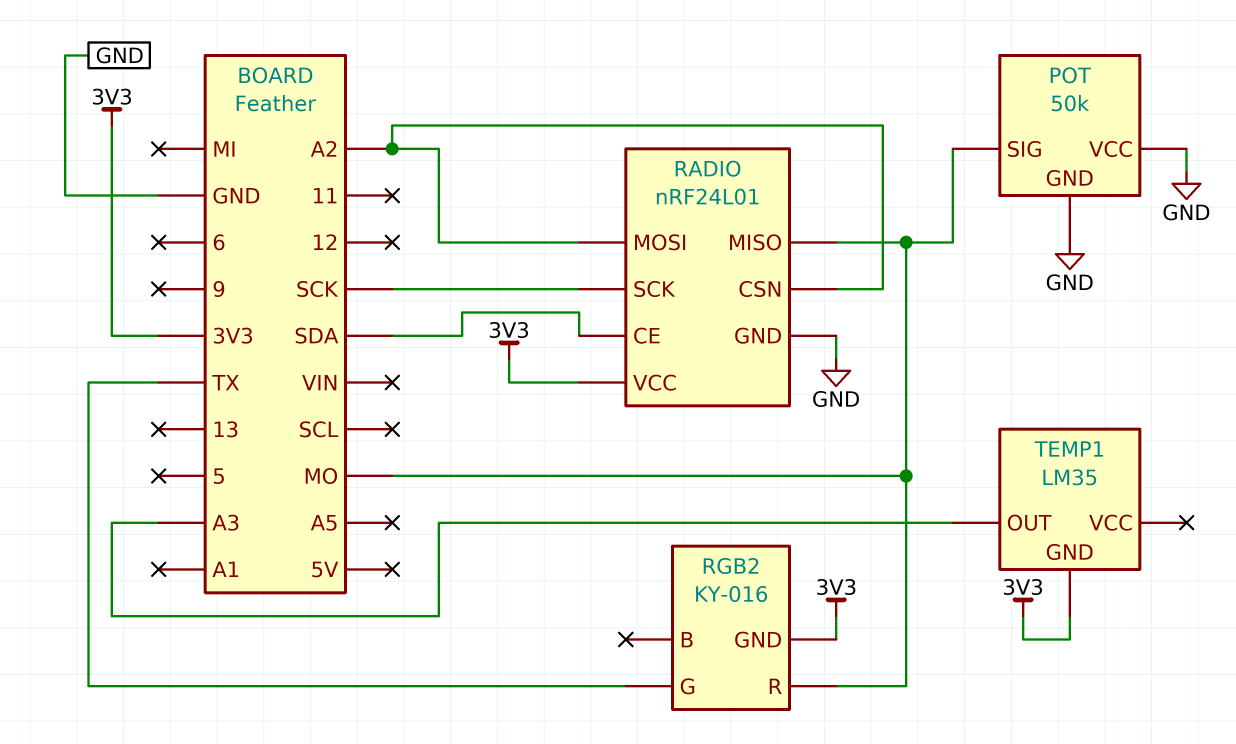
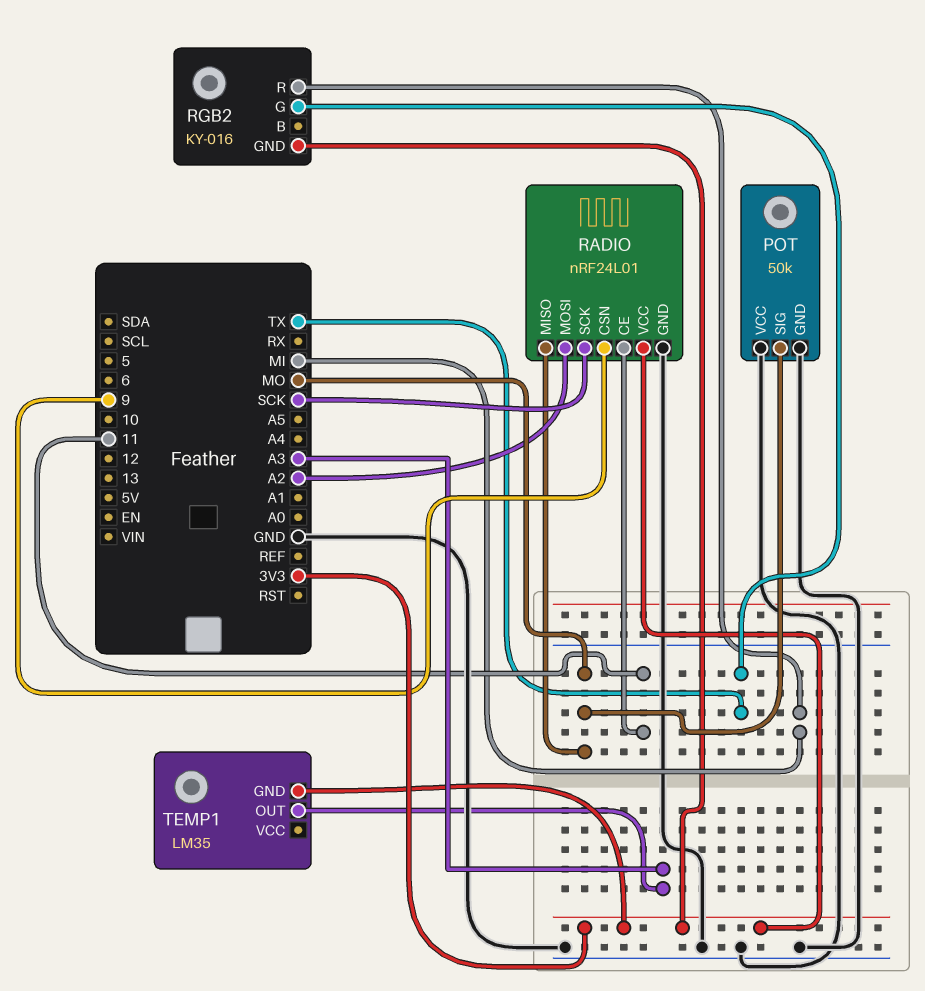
RADIO pin CE: SDA -> 11
RADIO pin CSN: A2 -> 9
RGB2 pin R: MO -> MI

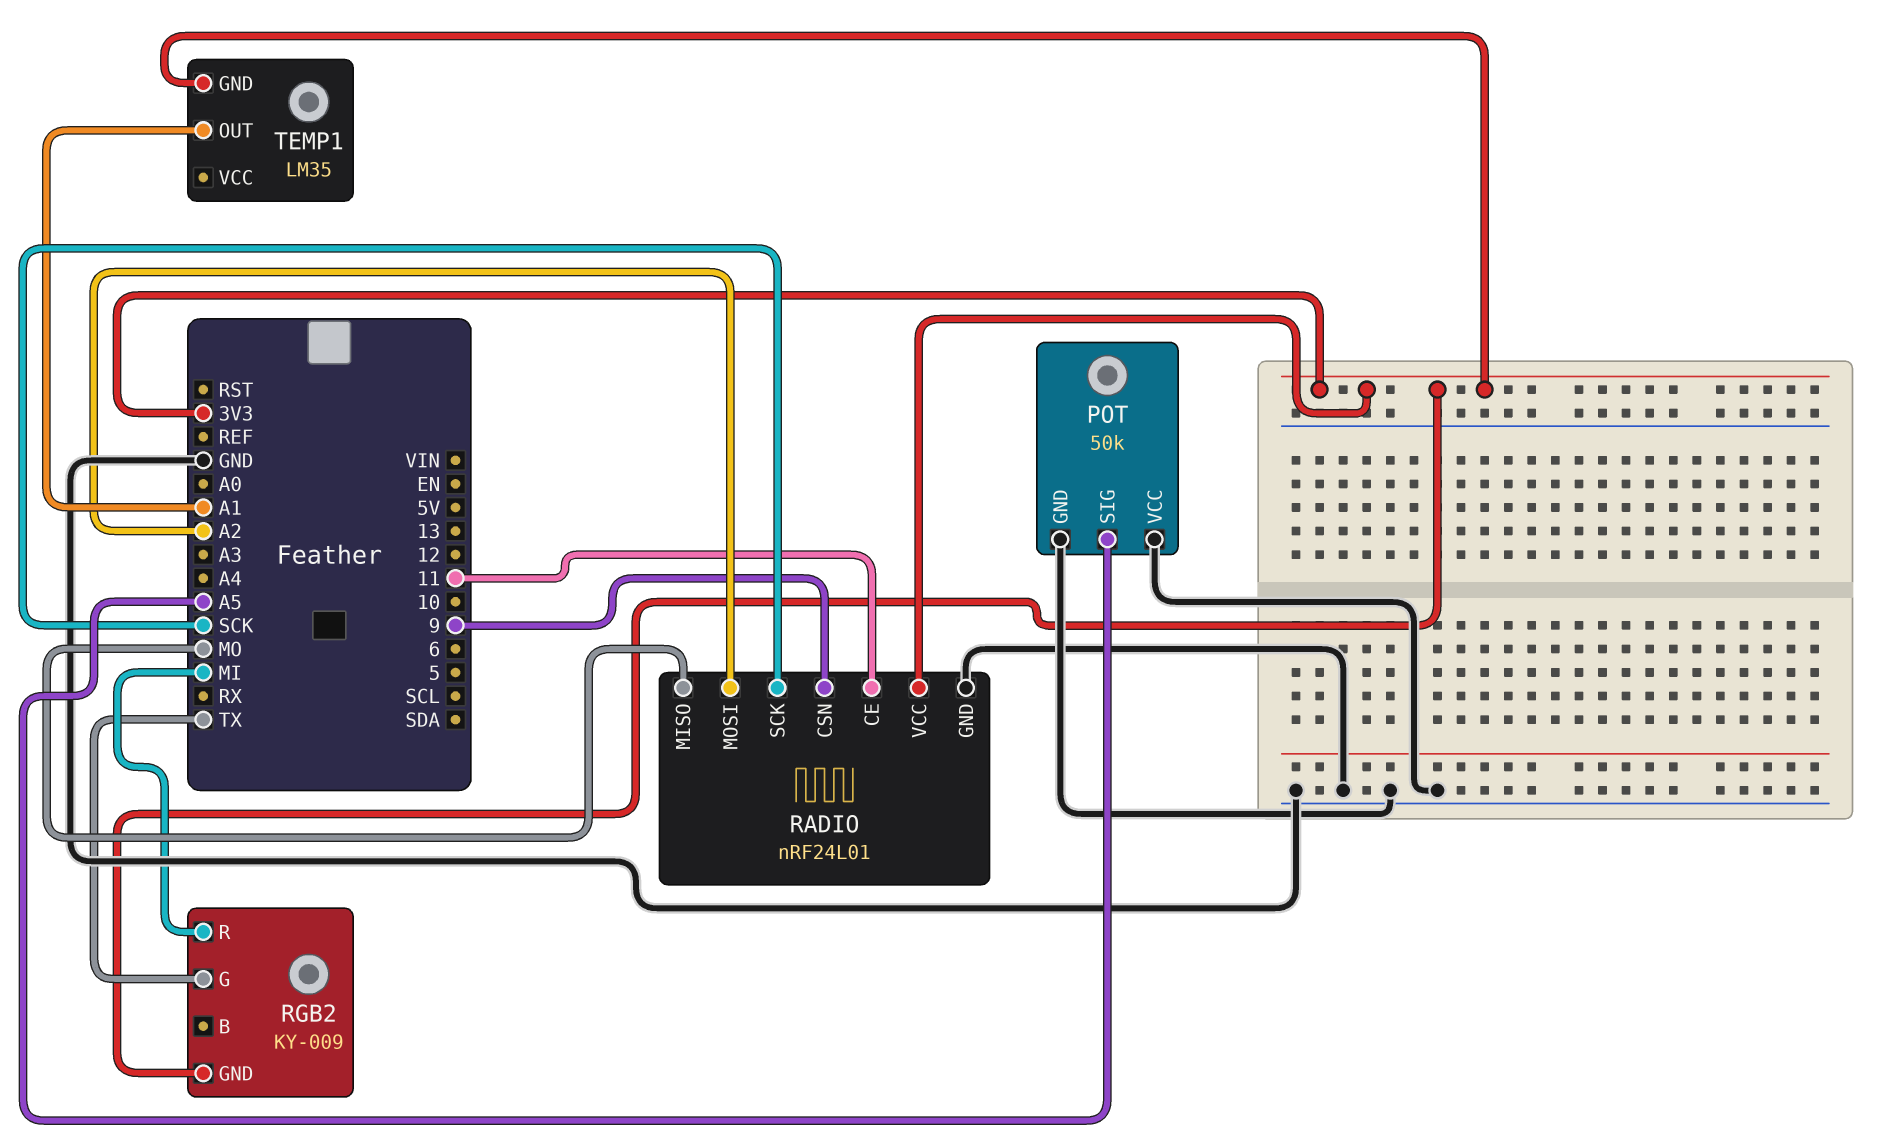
POT pin SIG: MO -> A5
RGB2: KY-016 -> KY-009
TEMP1 pin OUT: A3 -> A1

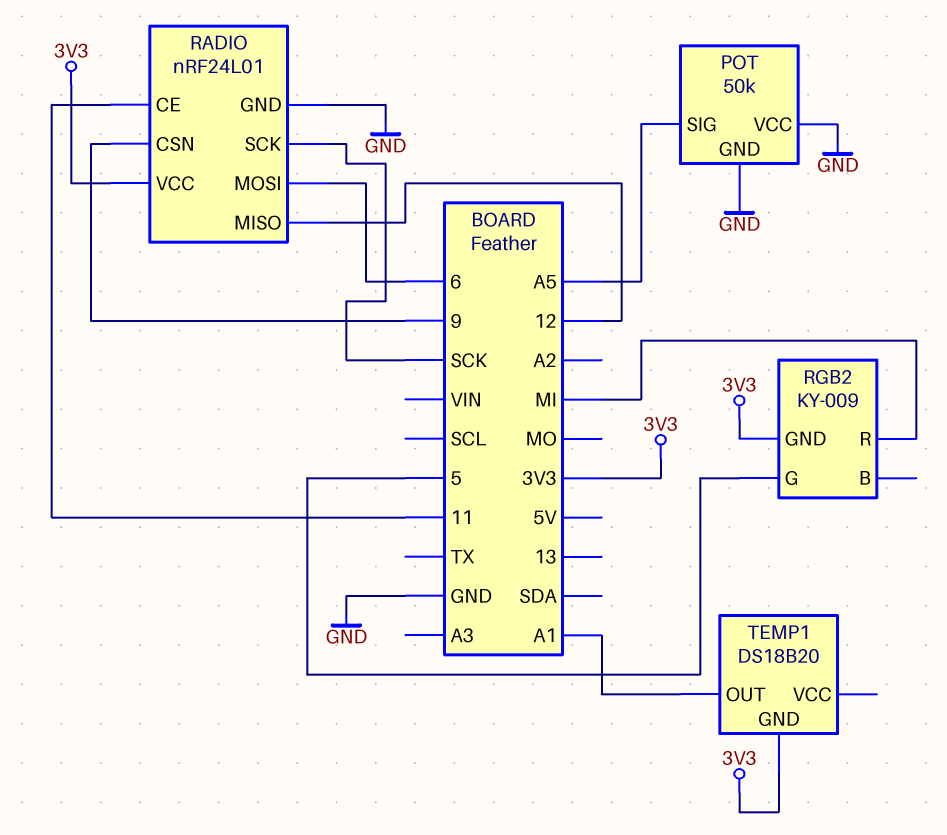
RADIO pin MISO: MO -> 12
RADIO pin MOSI: A2 -> 6
RGB2 pin G: TX -> 5
TEMP1: LM35 -> DS18B20

